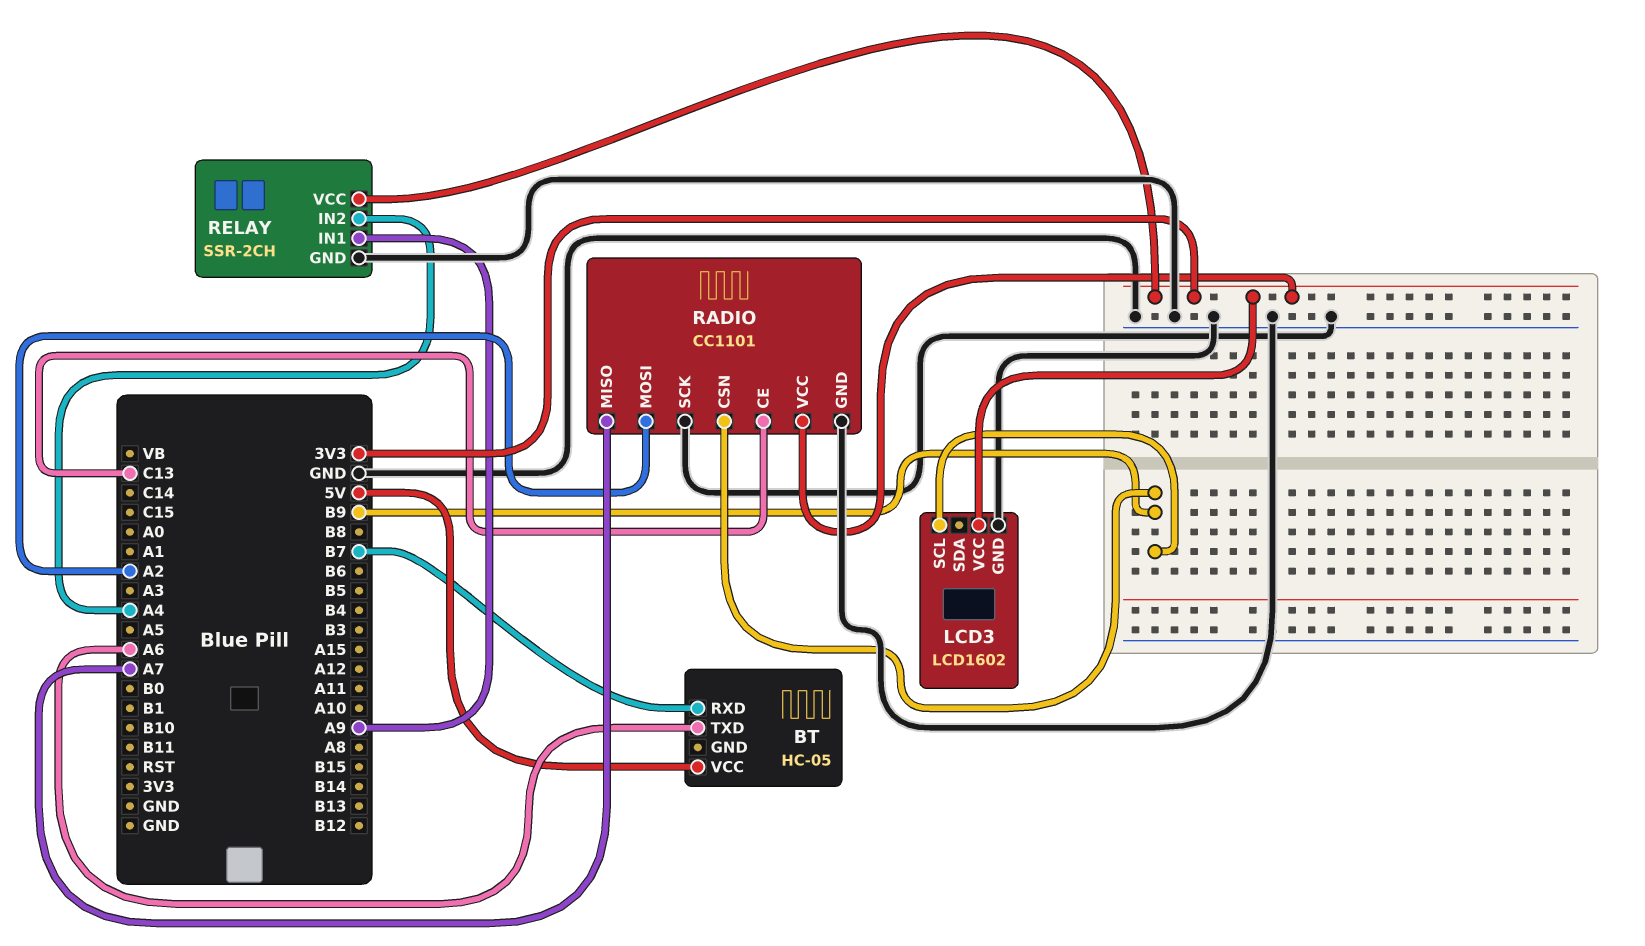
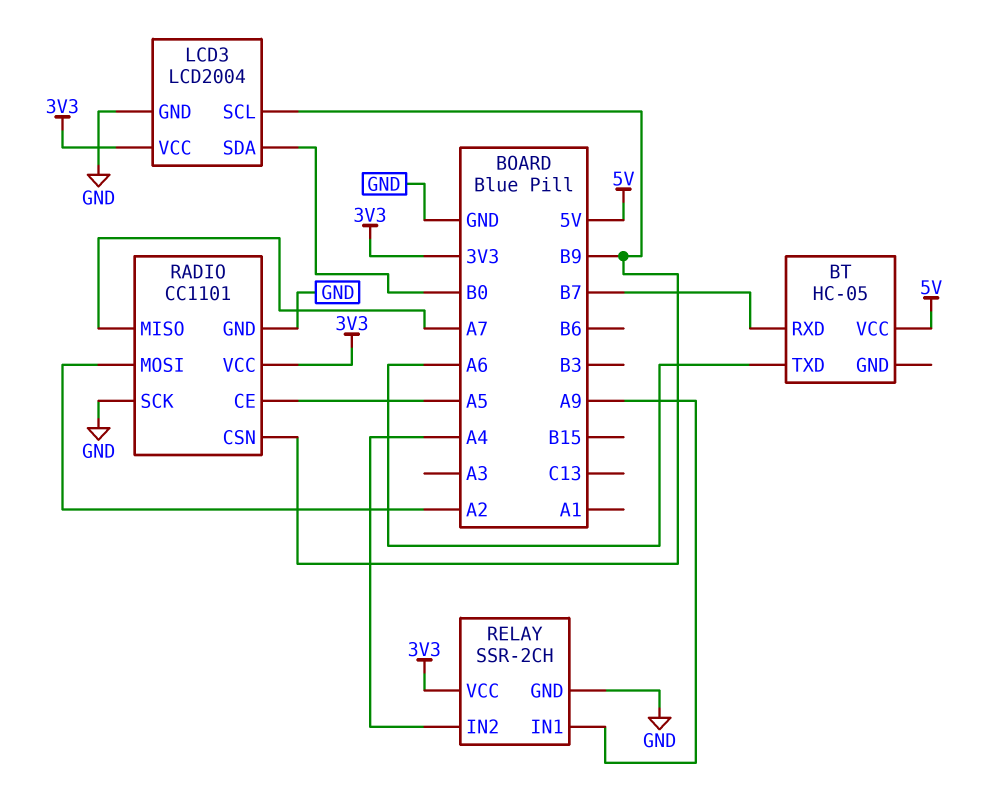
LCD3: LCD1602 -> LCD2004
LCD3 pin SDA: none -> B0
RADIO pin CE: C13 -> A5

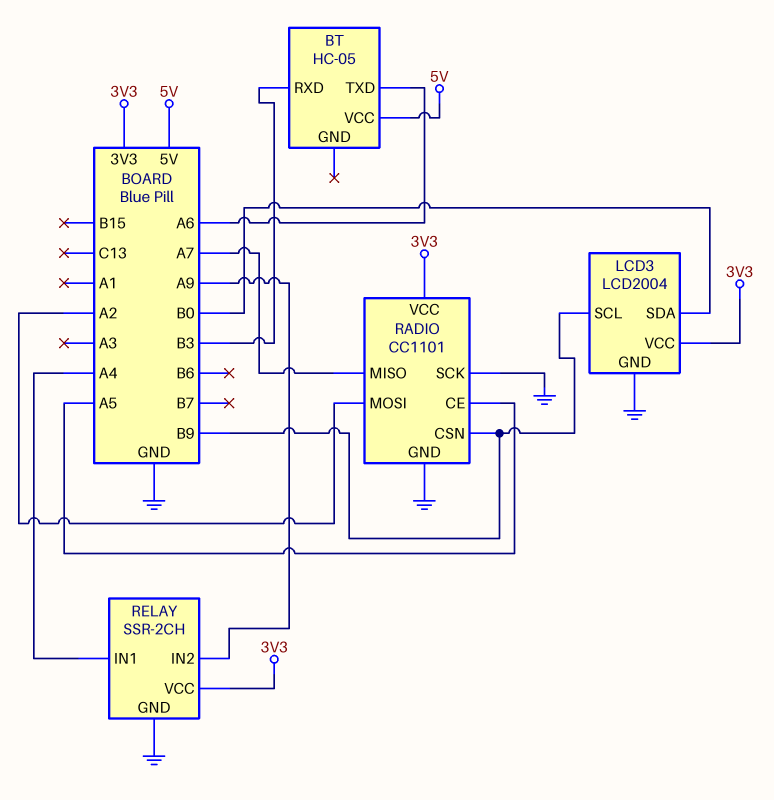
BT pin RXD: B7 -> B3
RELAY pin IN1: A9 -> A4
RELAY pin IN2: A4 -> A9

